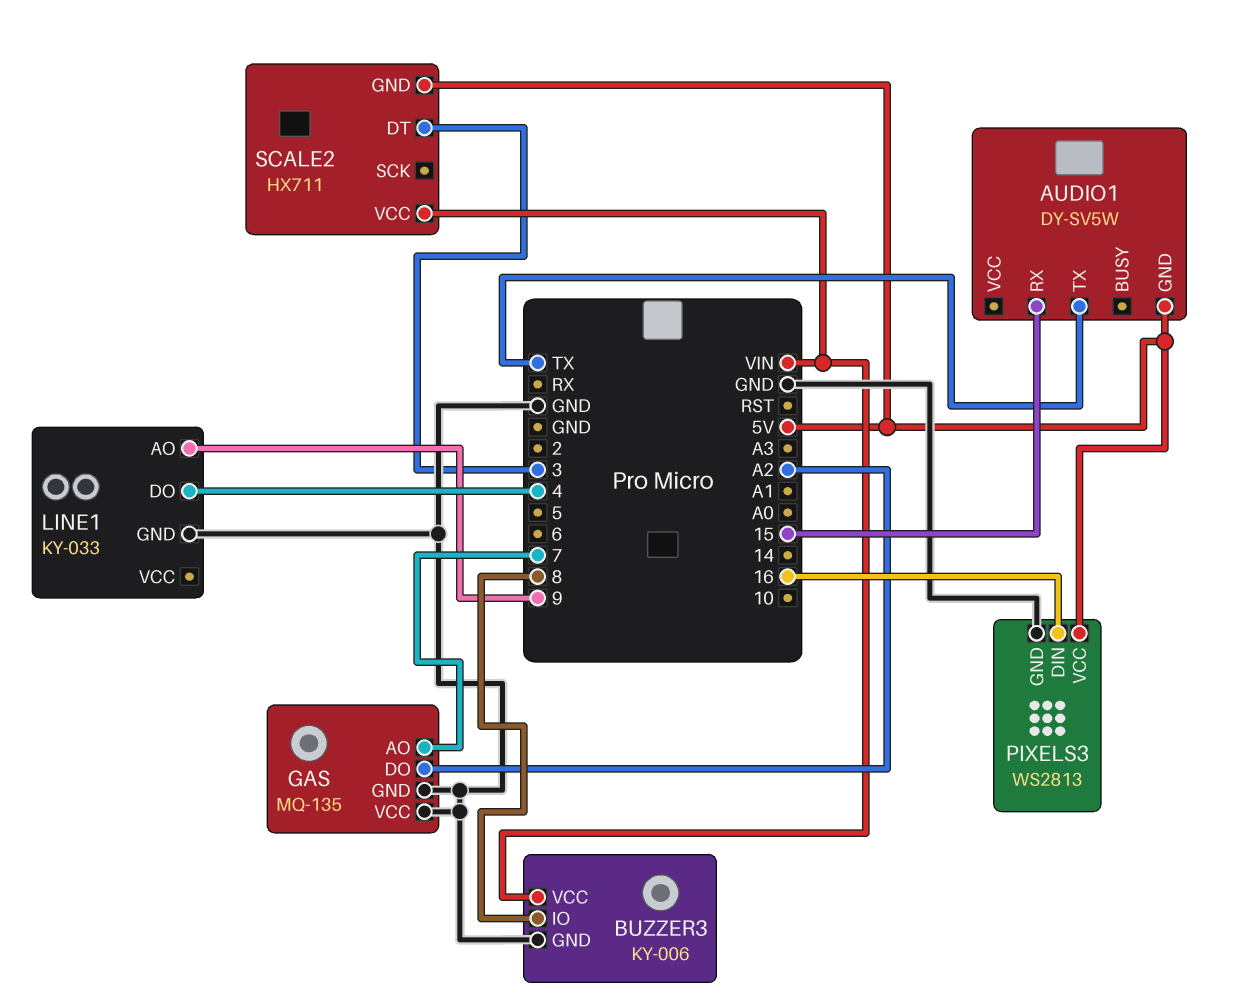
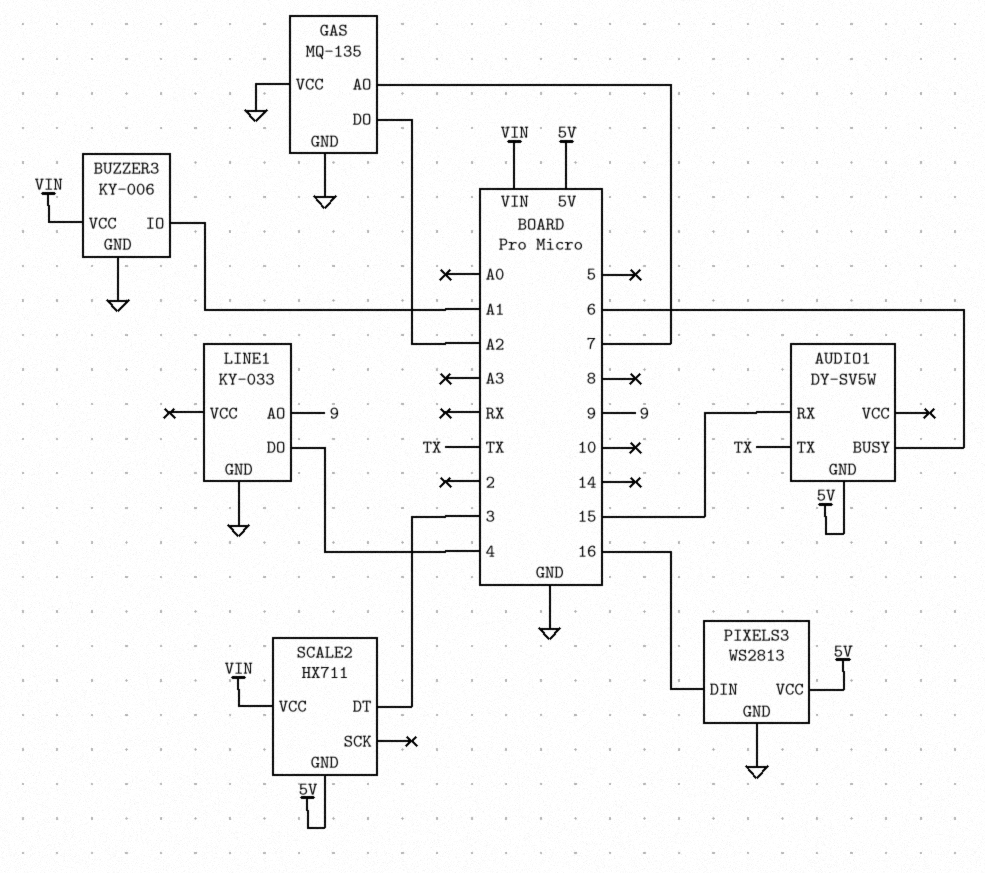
AUDIO1 pin BUSY: none -> 6
BUZZER3 pin IO: 8 -> A1

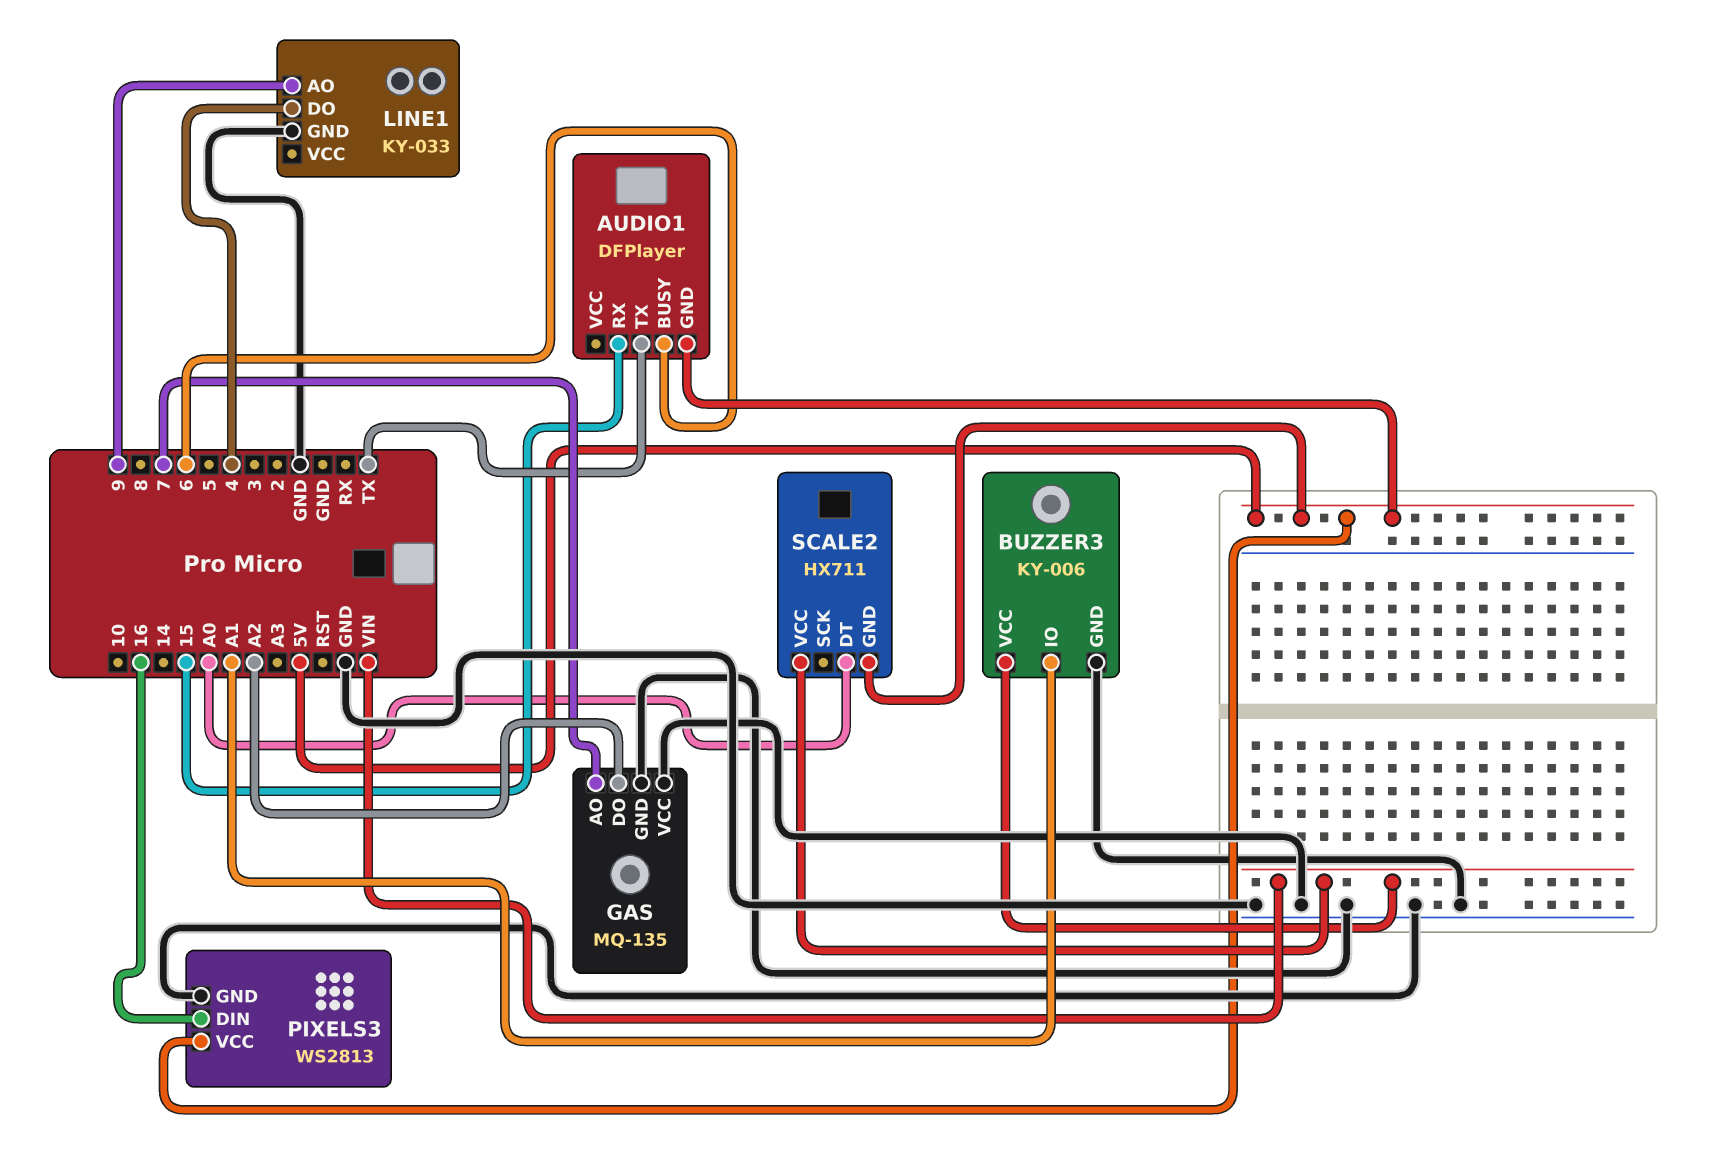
AUDIO1: DY-SV5W -> DFPlayer
SCALE2 pin DT: 3 -> A0

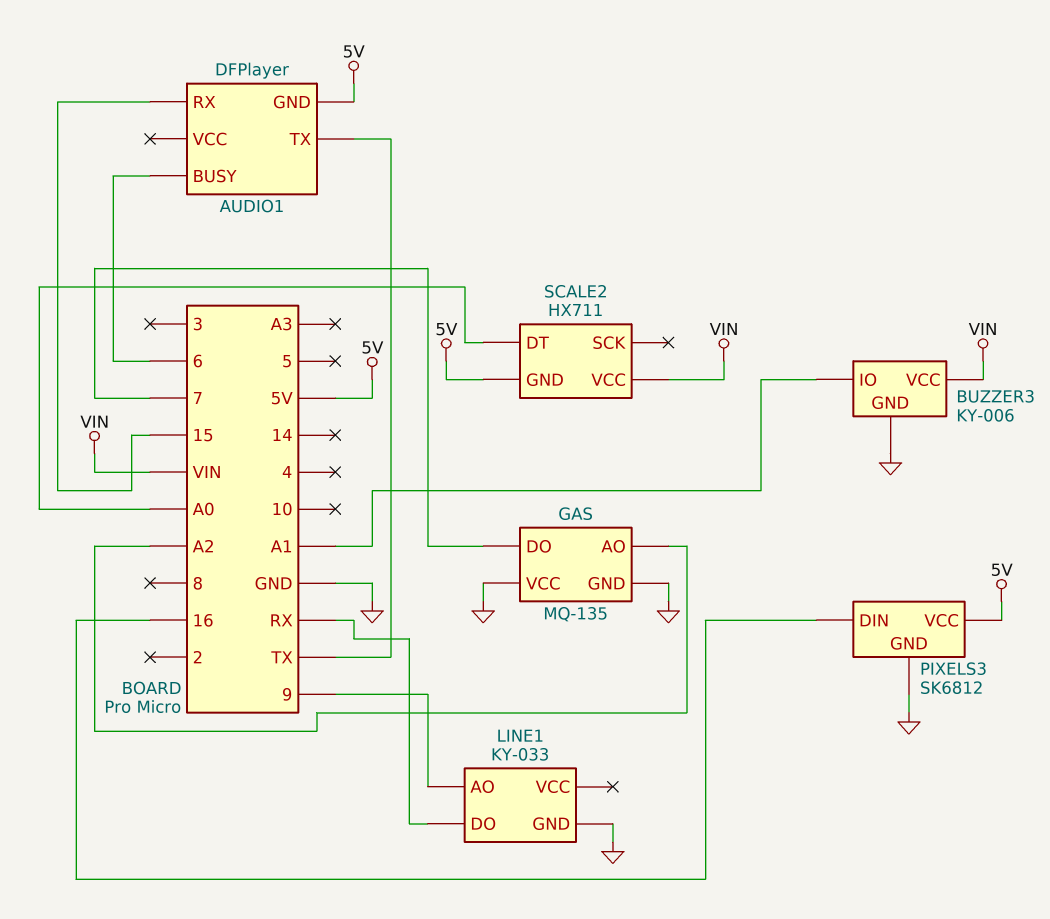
GAS pin AO: 7 -> A2
GAS pin DO: A2 -> 7
LINE1 pin DO: 4 -> RX
PIXELS3: WS2813 -> SK6812

